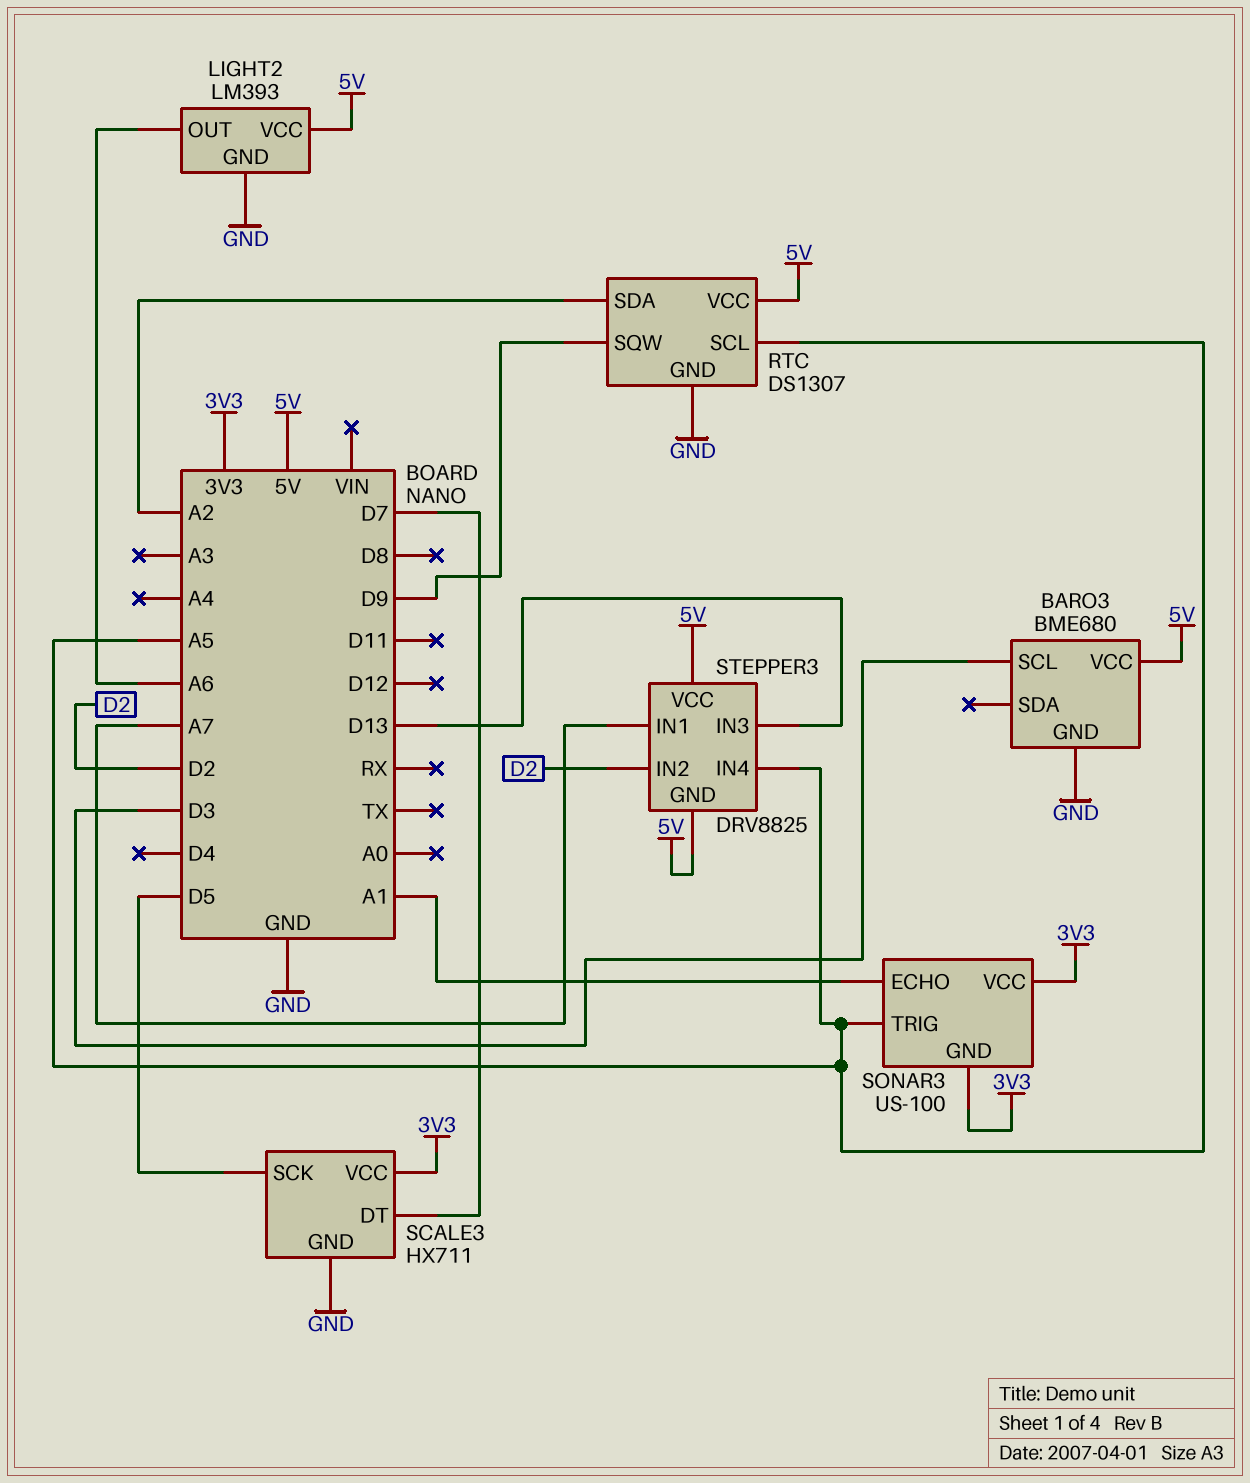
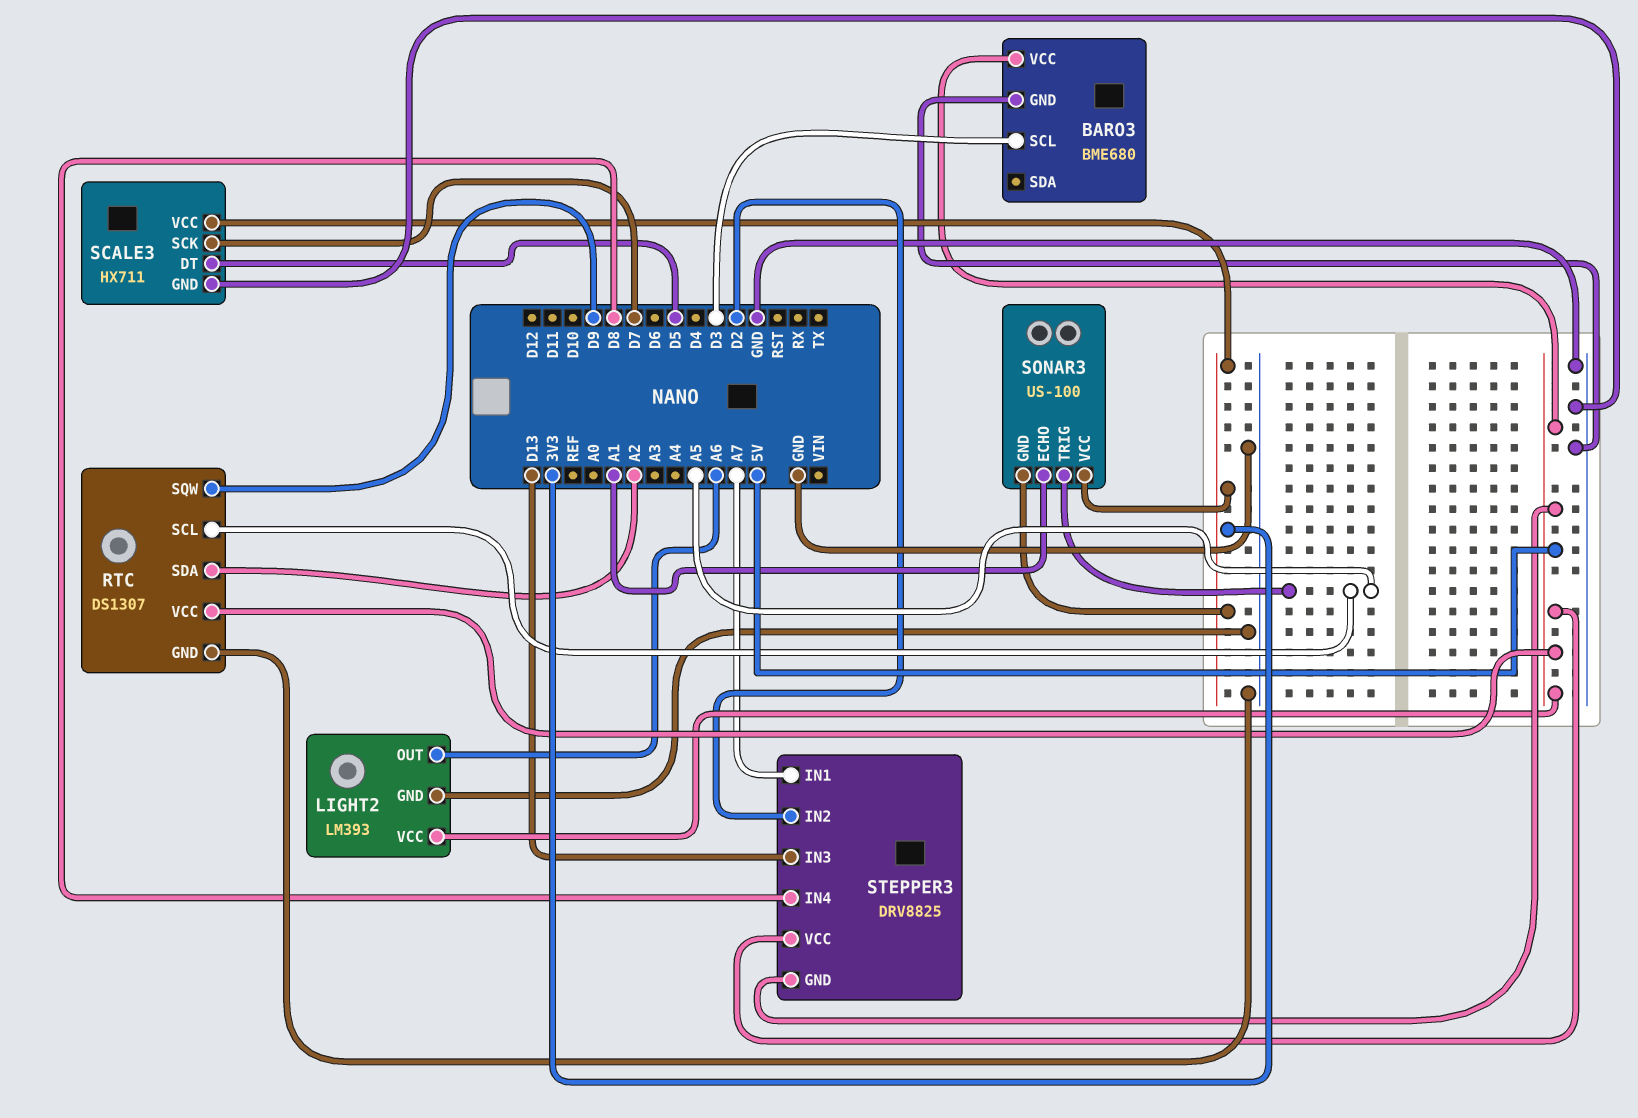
SCALE3 pin DT: D7 -> D5
SCALE3 pin SCK: D5 -> D7
STEPPER3 pin IN4: A5 -> D8

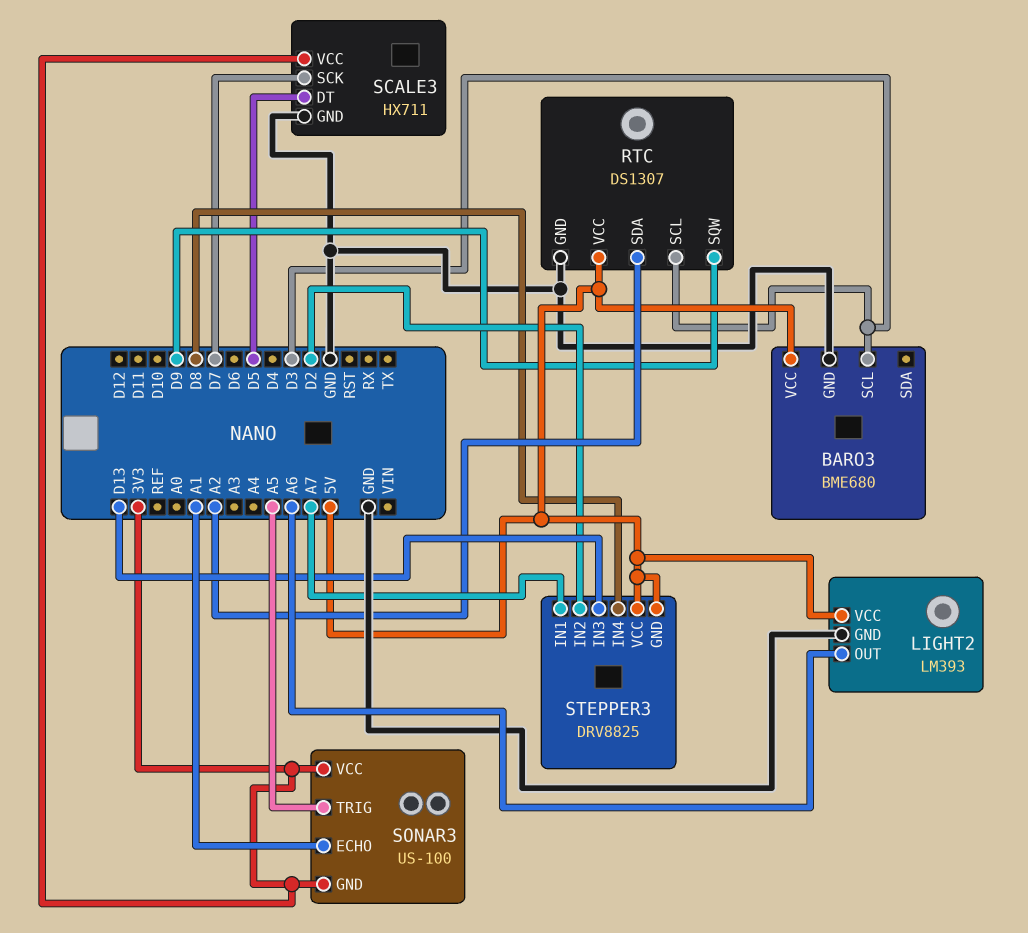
RTC pin SCL: A5 -> D3

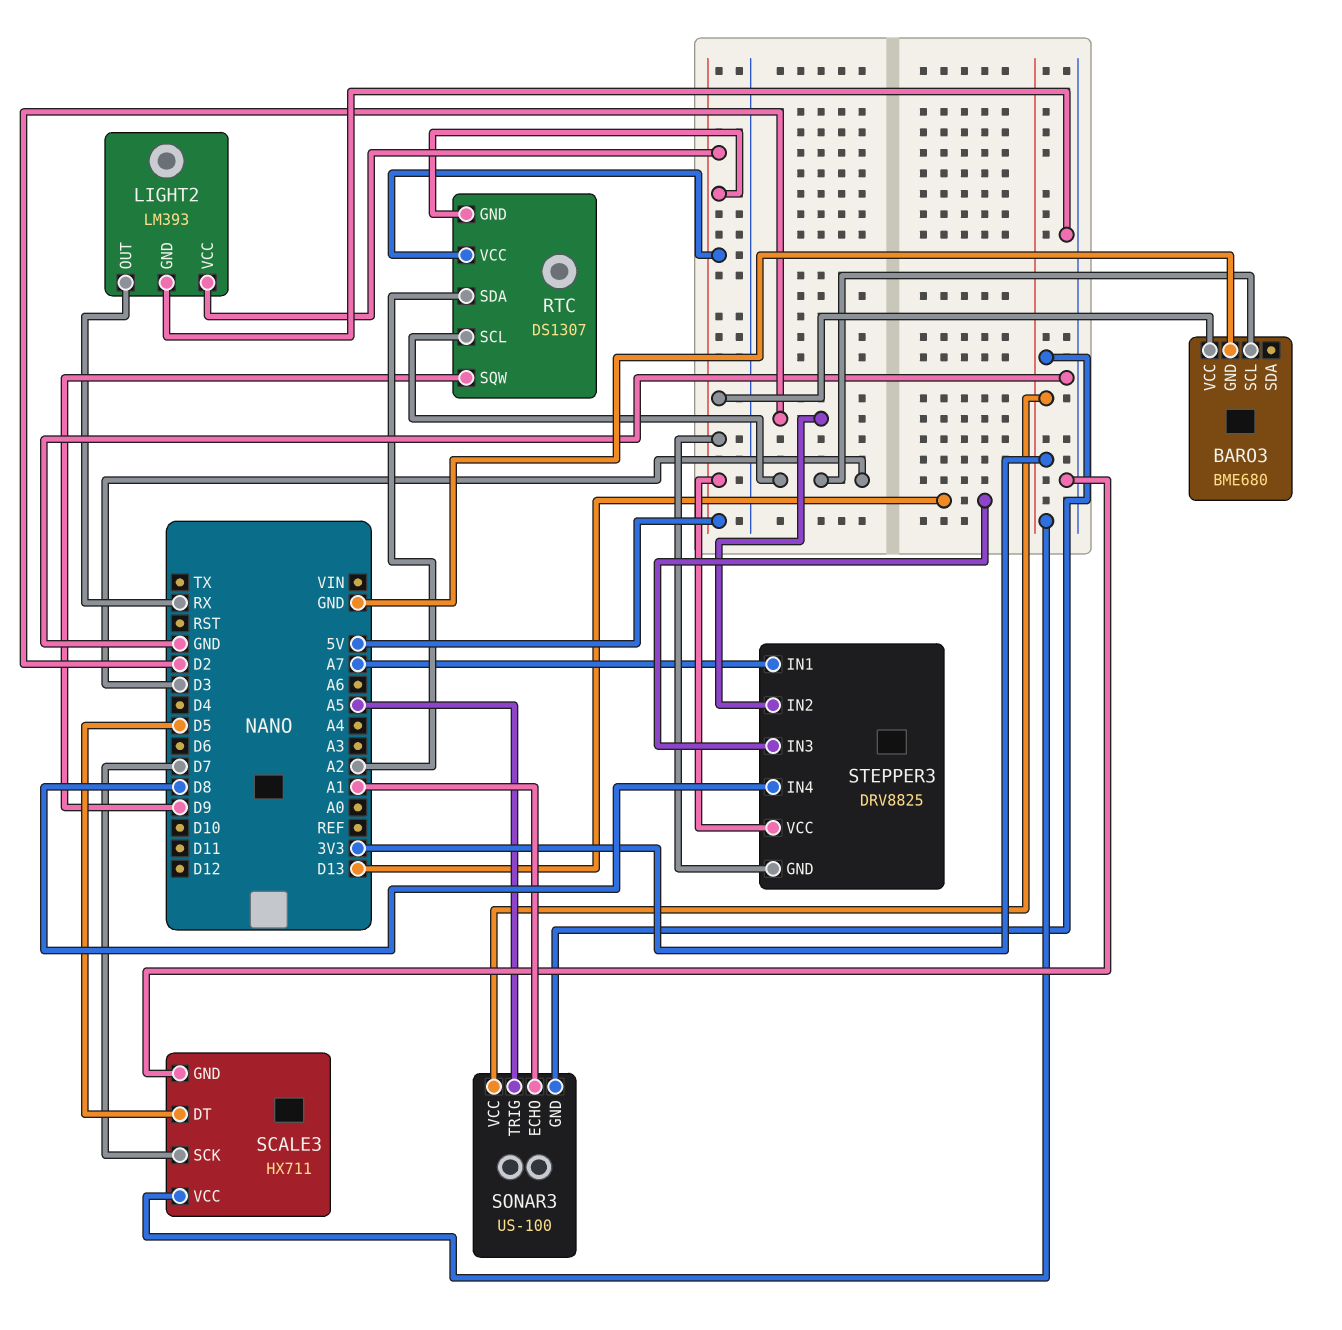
LIGHT2 pin OUT: A6 -> RX
RTC pin GND: GND -> 5V

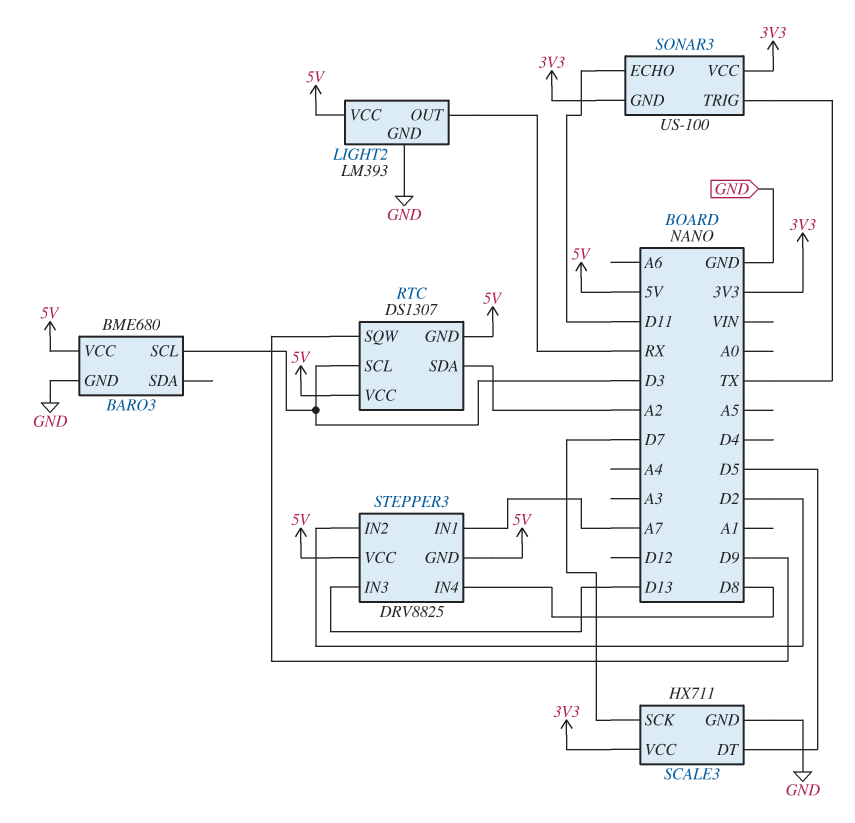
SONAR3 pin ECHO: A1 -> D11
SONAR3 pin TRIG: A5 -> TX

